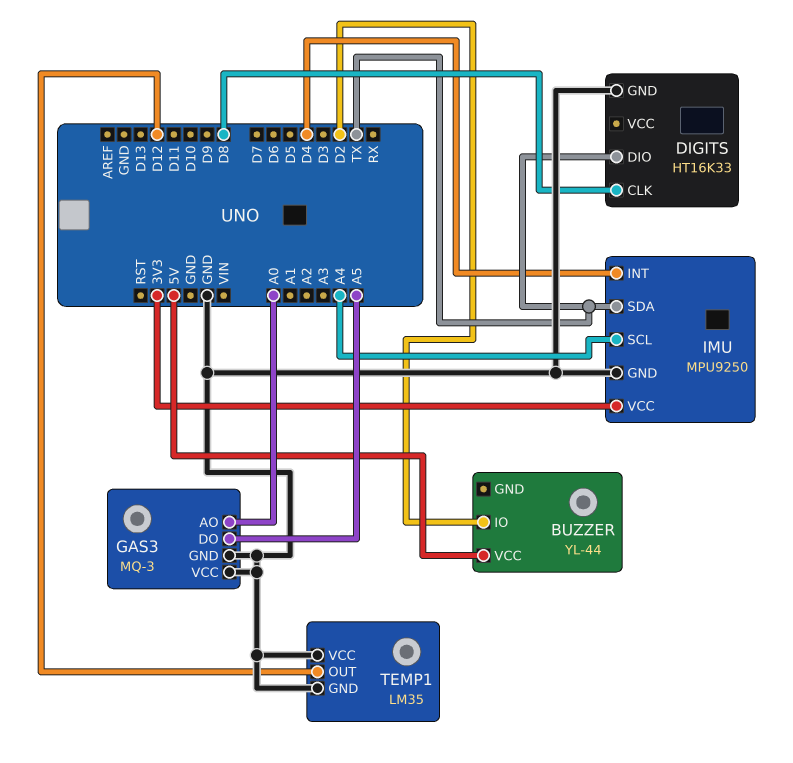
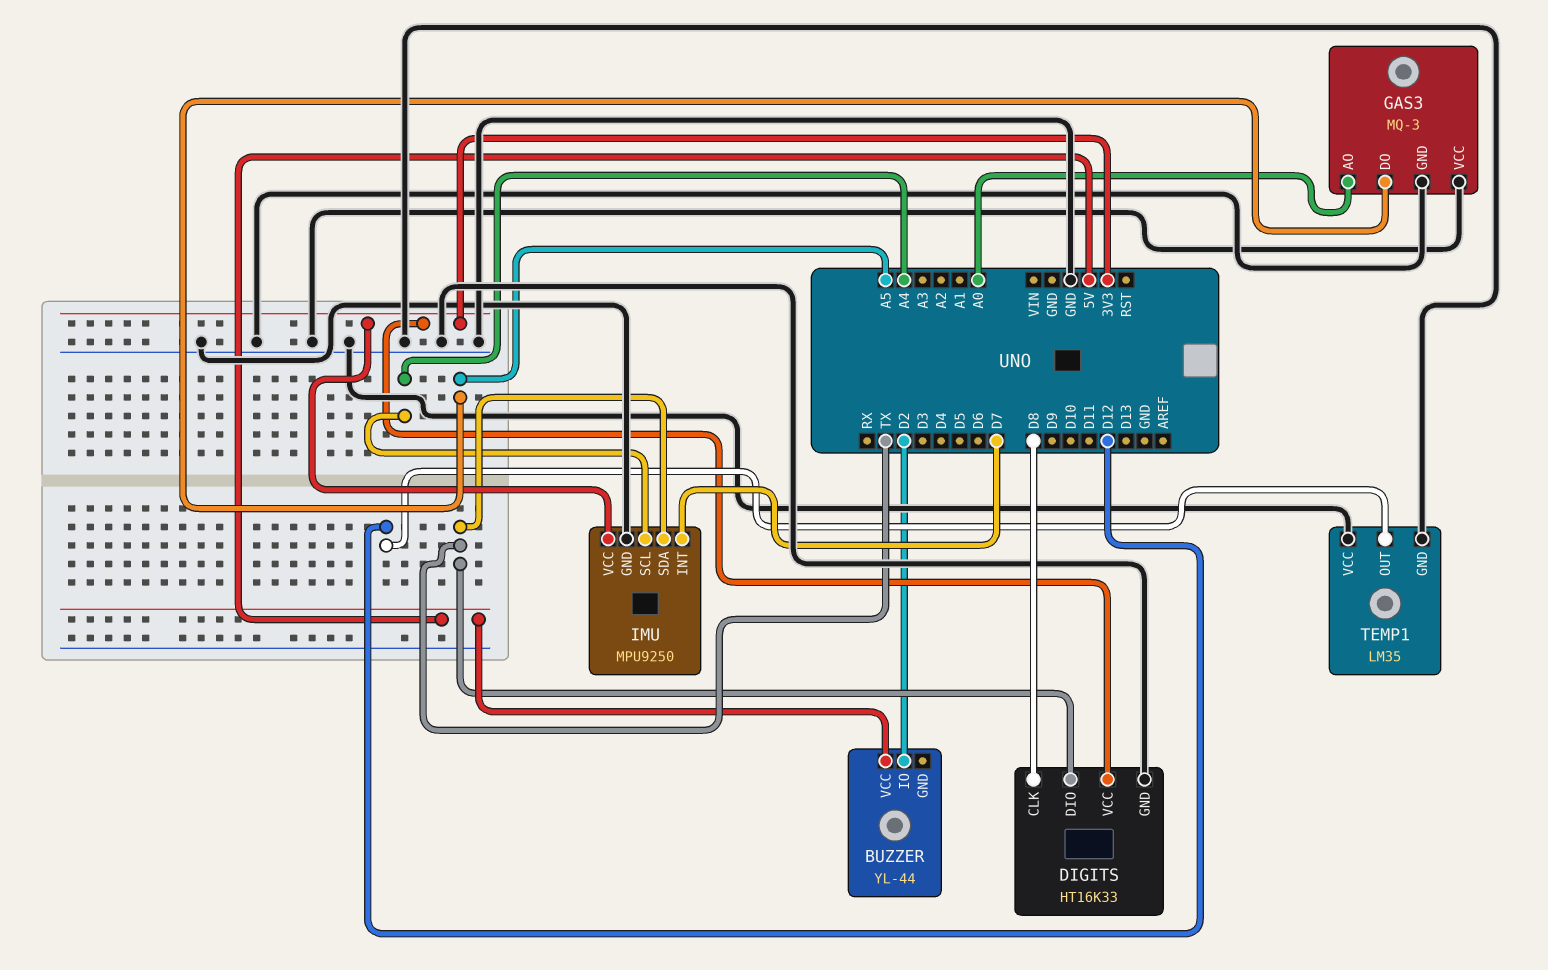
DIGITS pin VCC: none -> 3V3
IMU pin INT: D4 -> D7

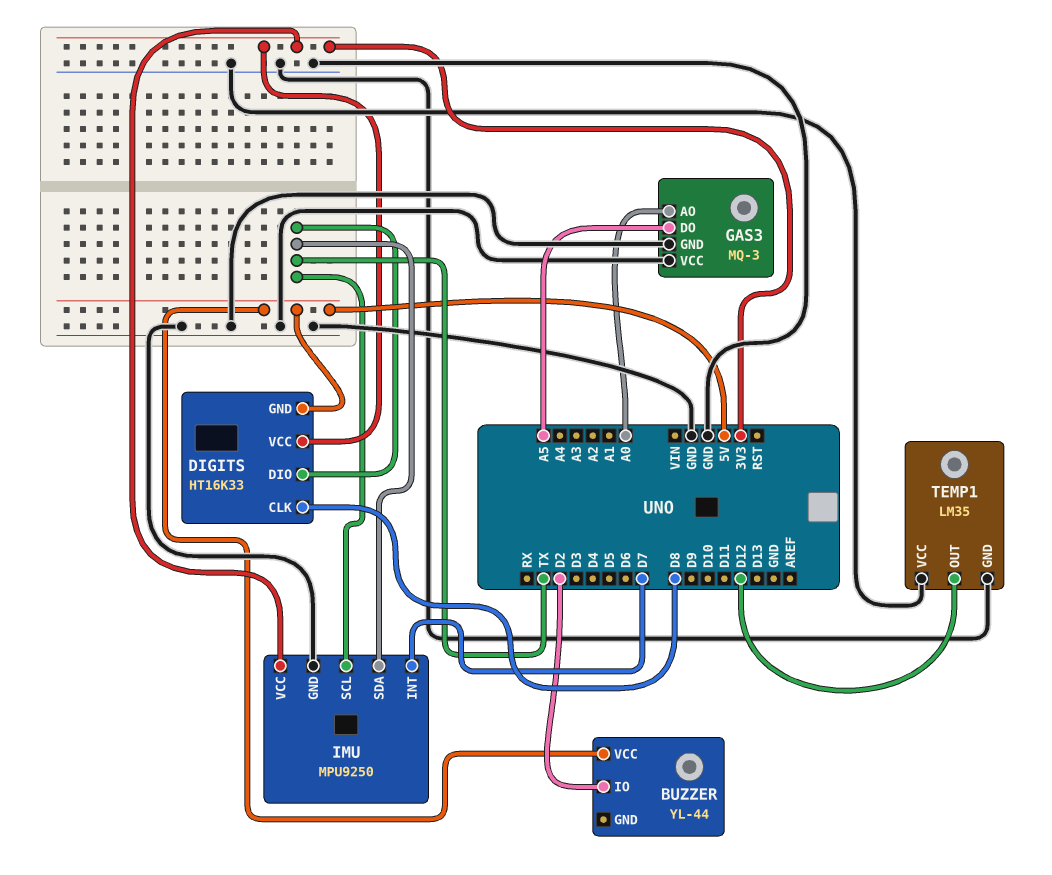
DIGITS pin GND: GND -> 5V
IMU pin SCL: A4 -> TX

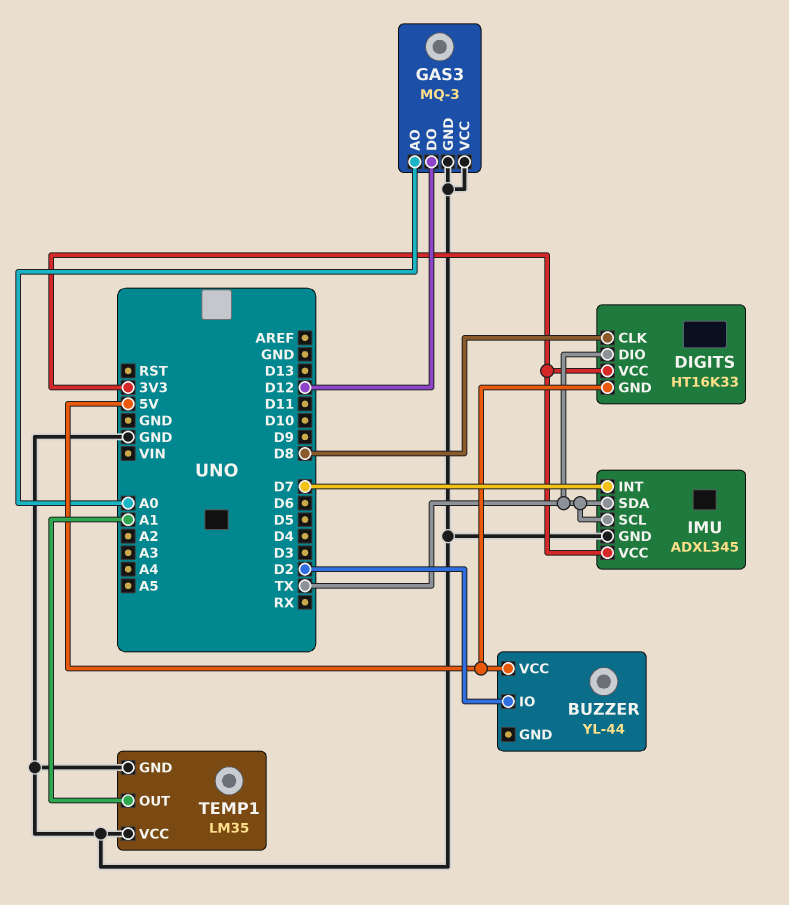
GAS3 pin DO: A5 -> D12
IMU: MPU9250 -> ADXL345
TEMP1 pin OUT: D12 -> A1

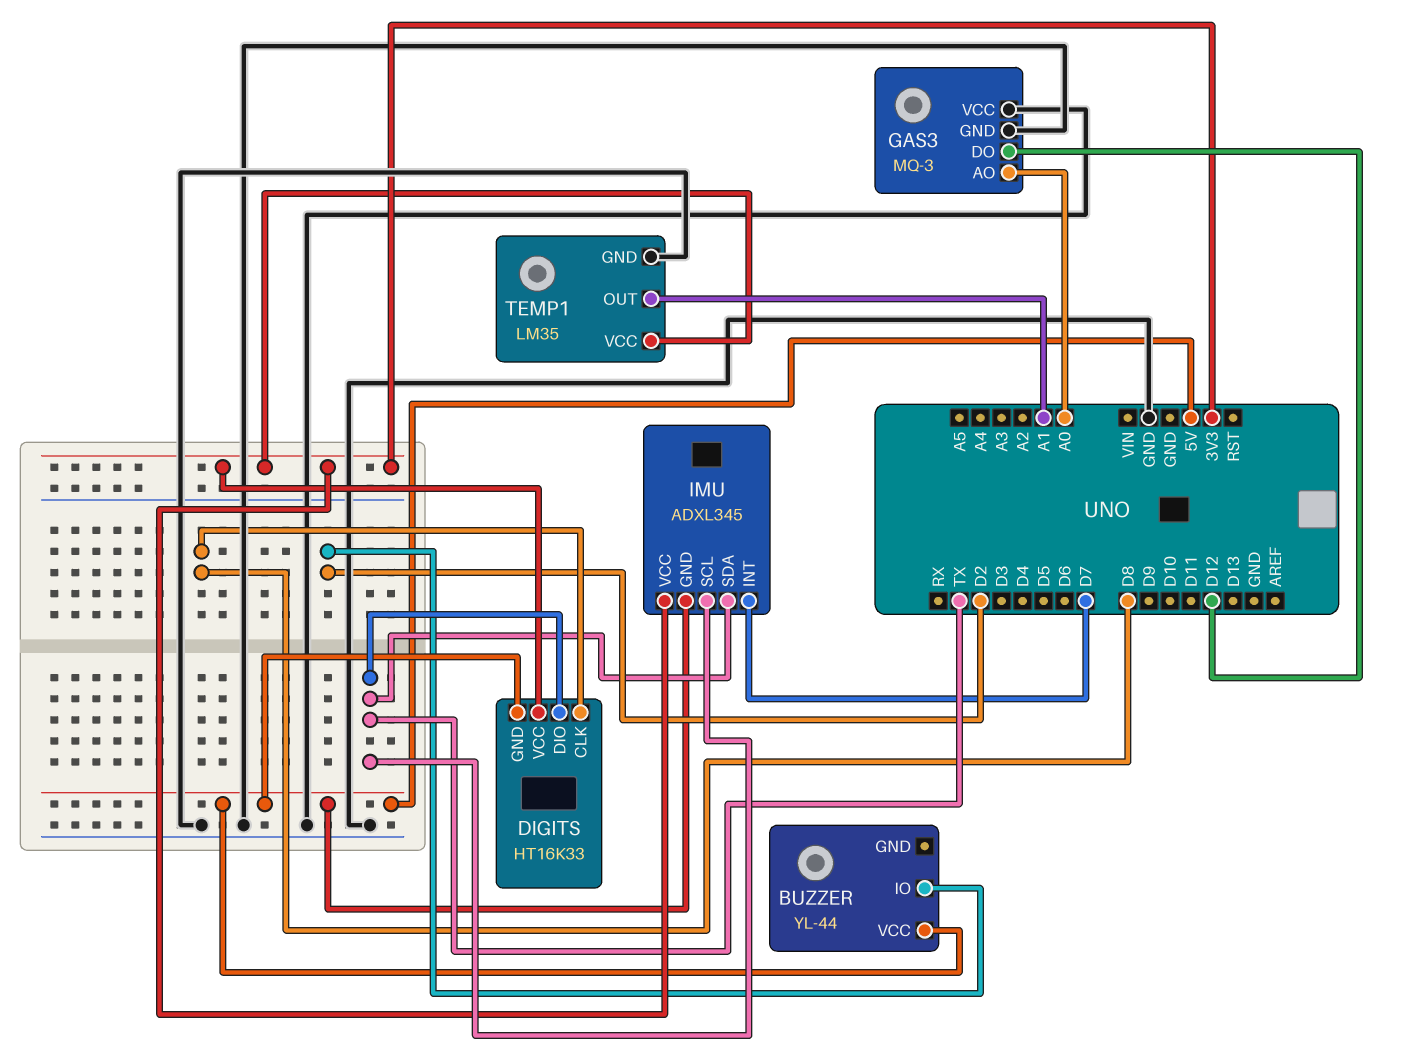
IMU pin GND: GND -> 5V
TEMP1 pin VCC: GND -> 3V3

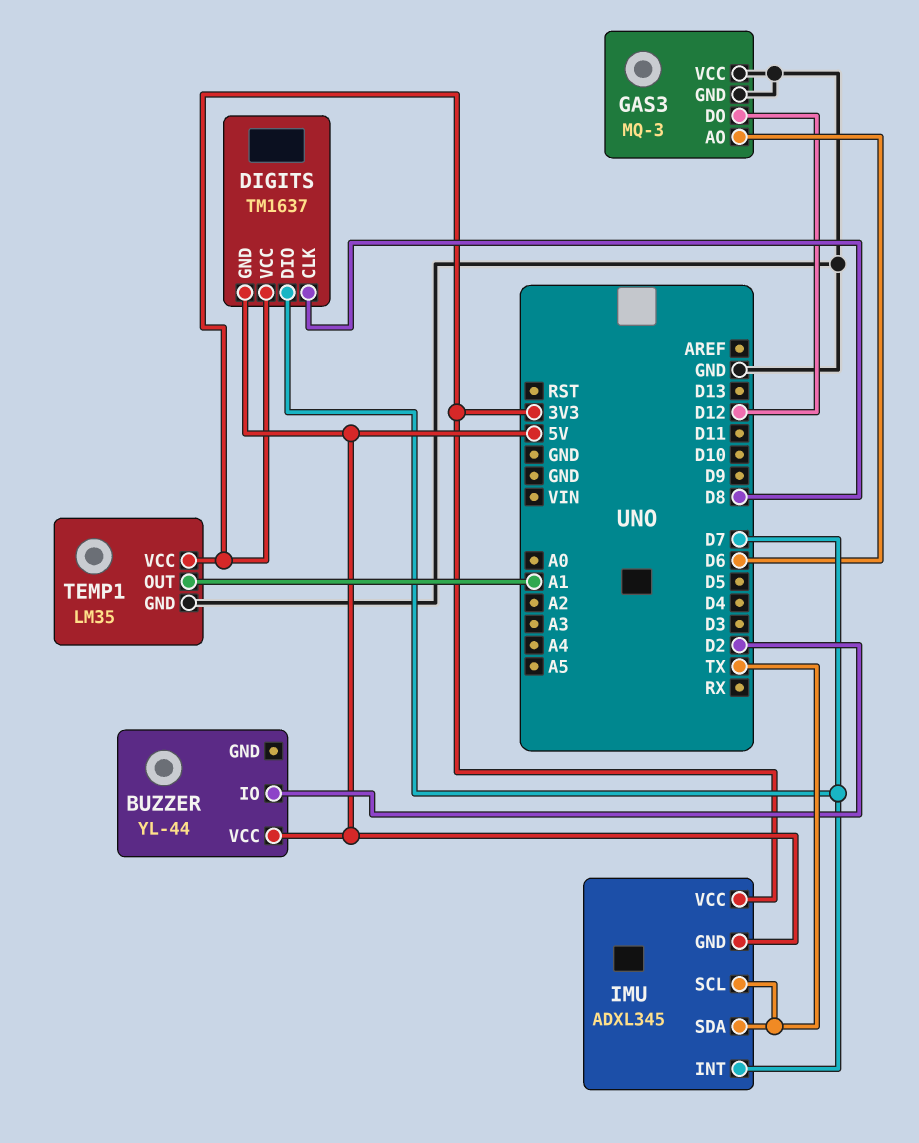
DIGITS: HT16K33 -> TM1637
DIGITS pin DIO: TX -> D7
GAS3 pin AO: A0 -> D6

